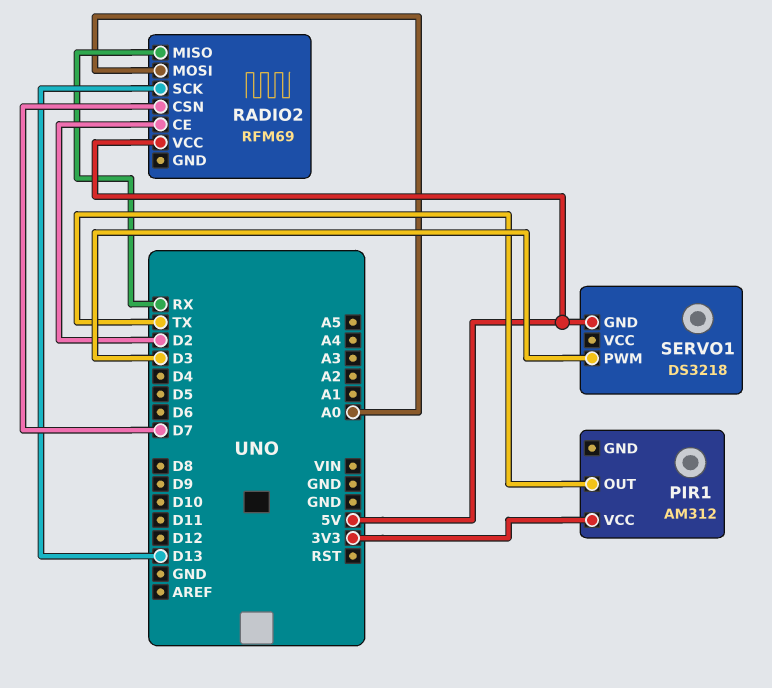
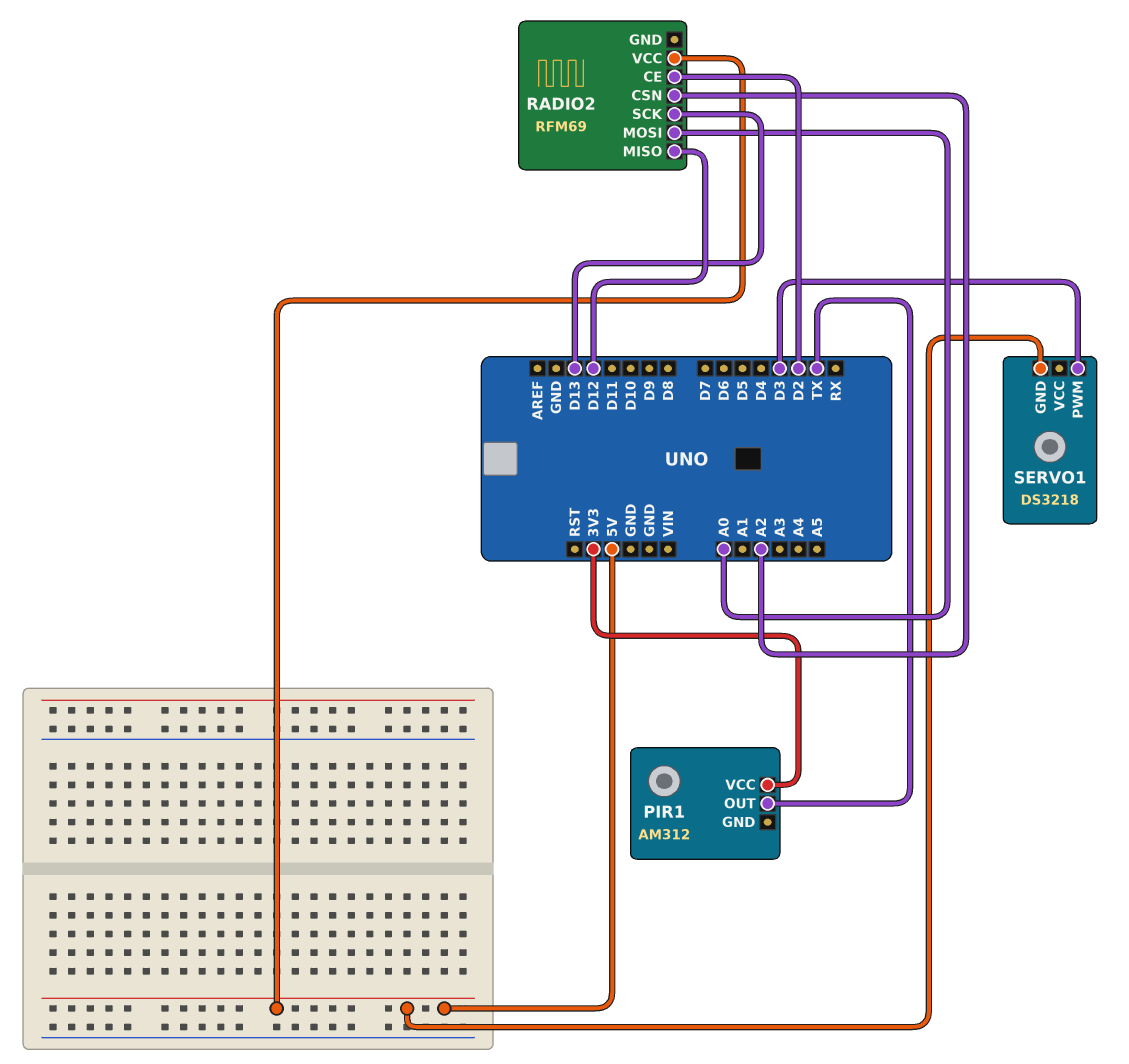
RADIO2 pin CSN: D7 -> A2
RADIO2 pin MISO: RX -> D12

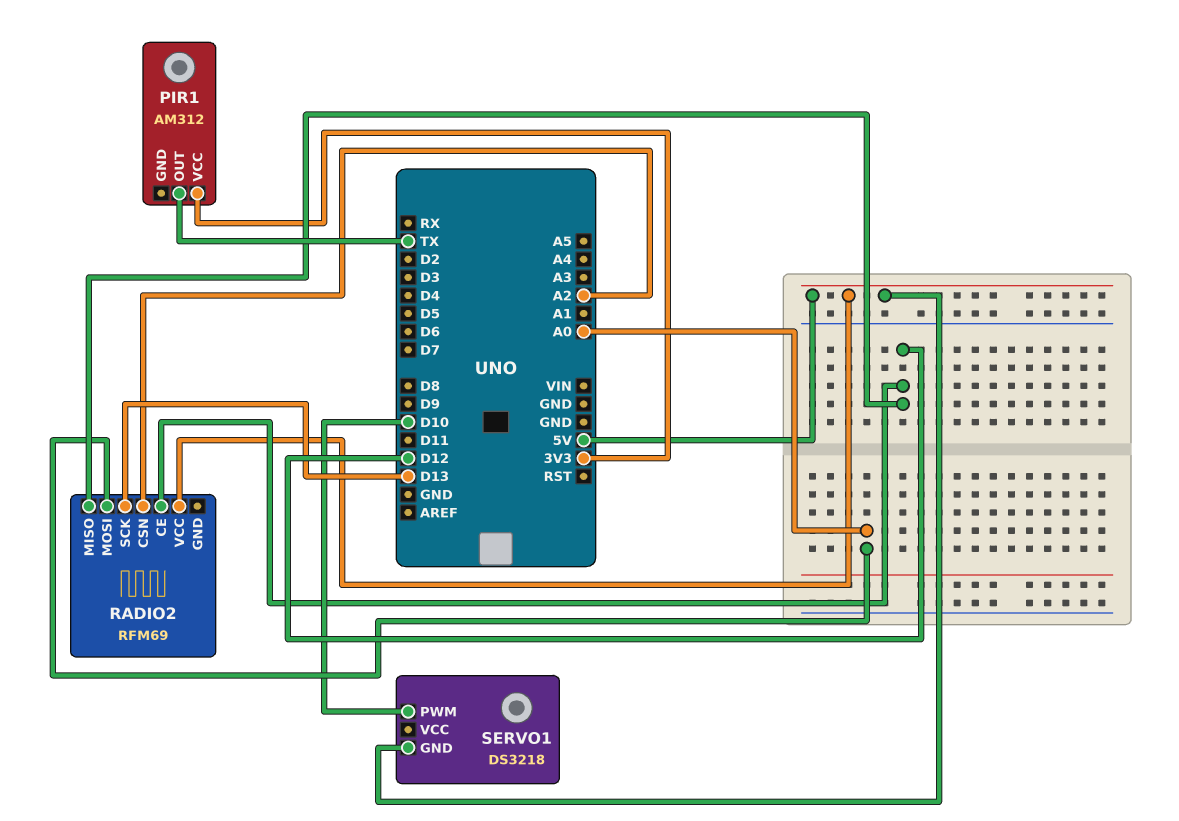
RADIO2 pin CE: D2 -> D12
SERVO1 pin PWM: D3 -> D10

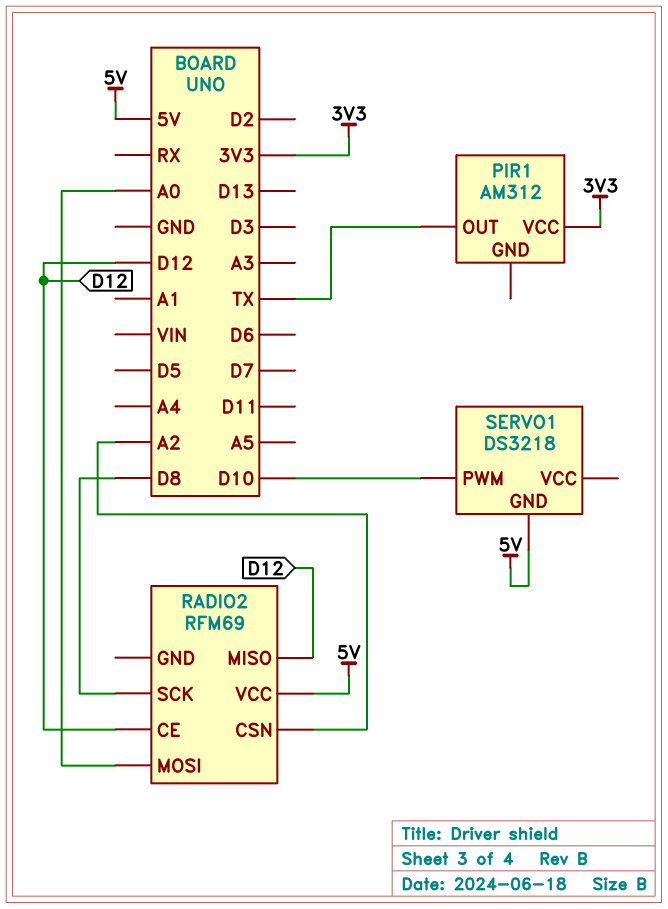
RADIO2 pin SCK: D13 -> D8

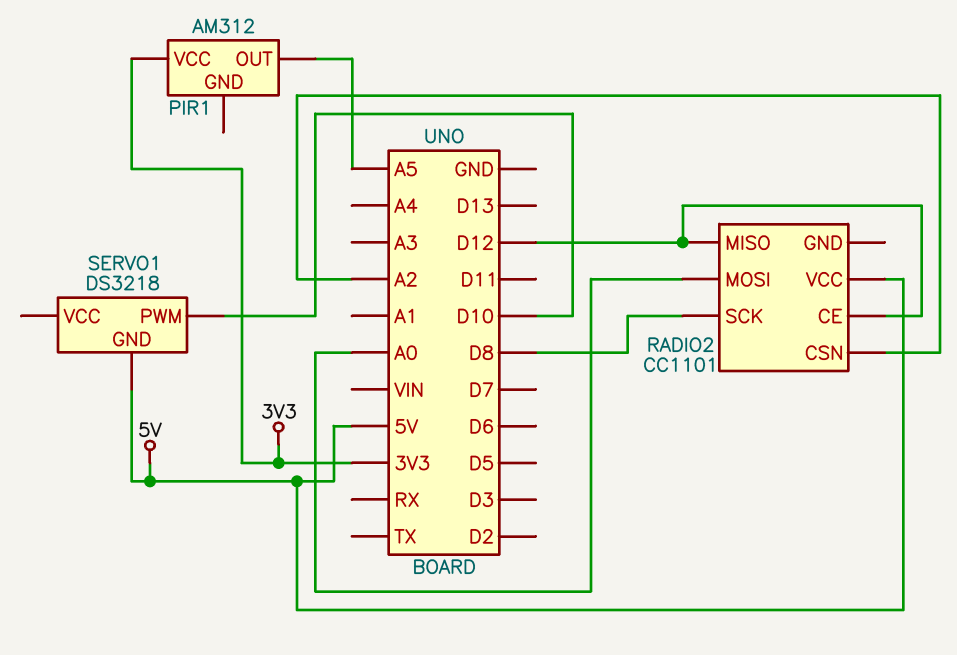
PIR1 pin OUT: TX -> A5
RADIO2: RFM69 -> CC1101

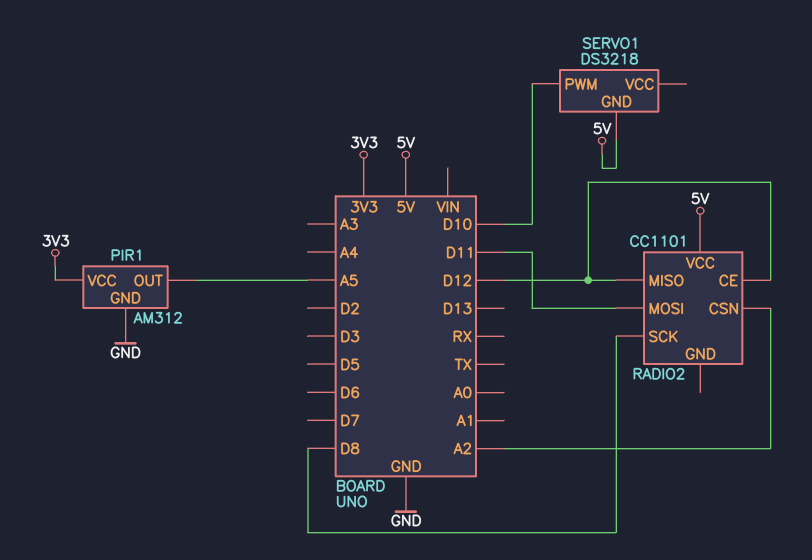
PIR1 pin GND: none -> GND
RADIO2 pin MOSI: A0 -> D11

